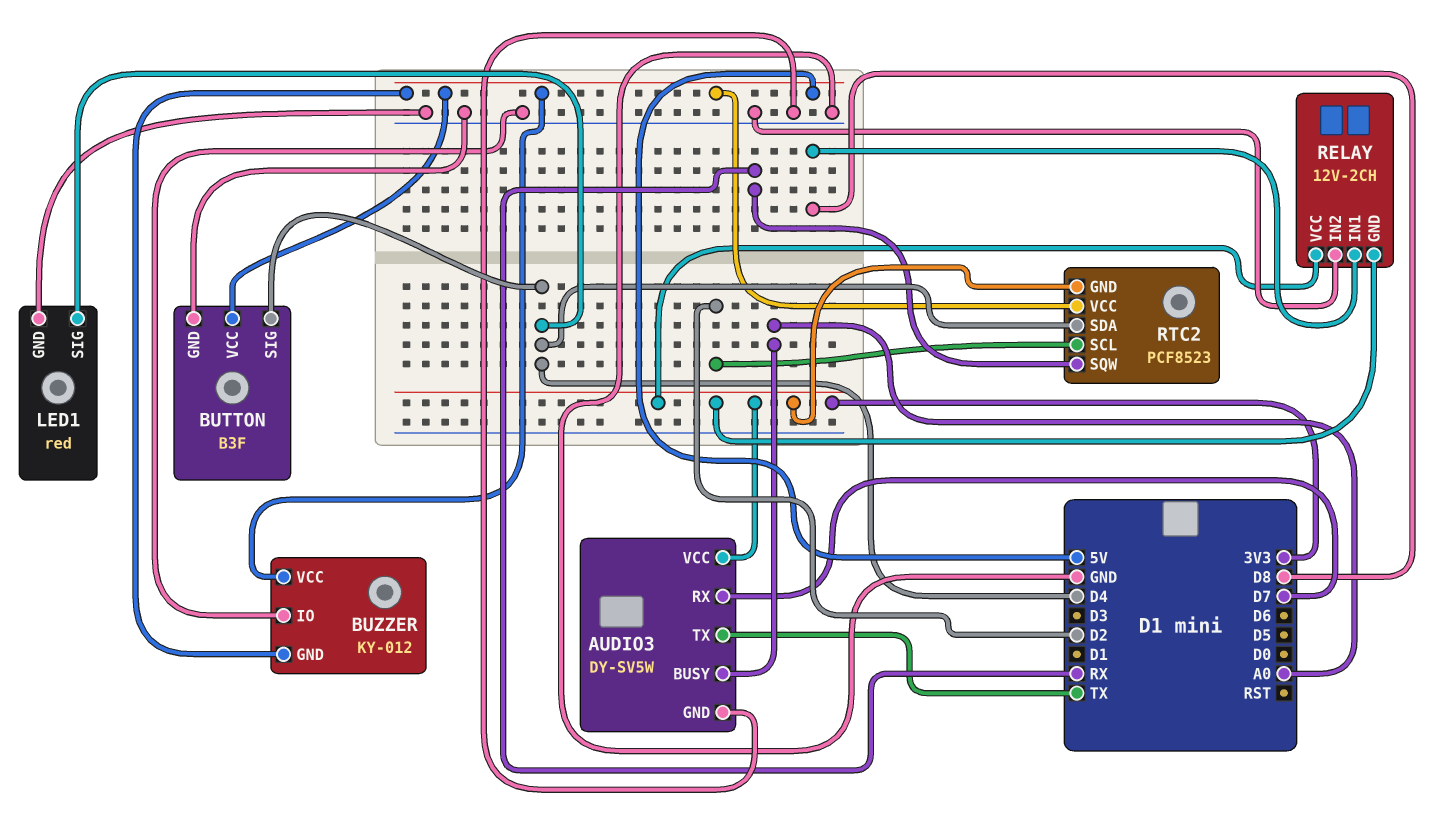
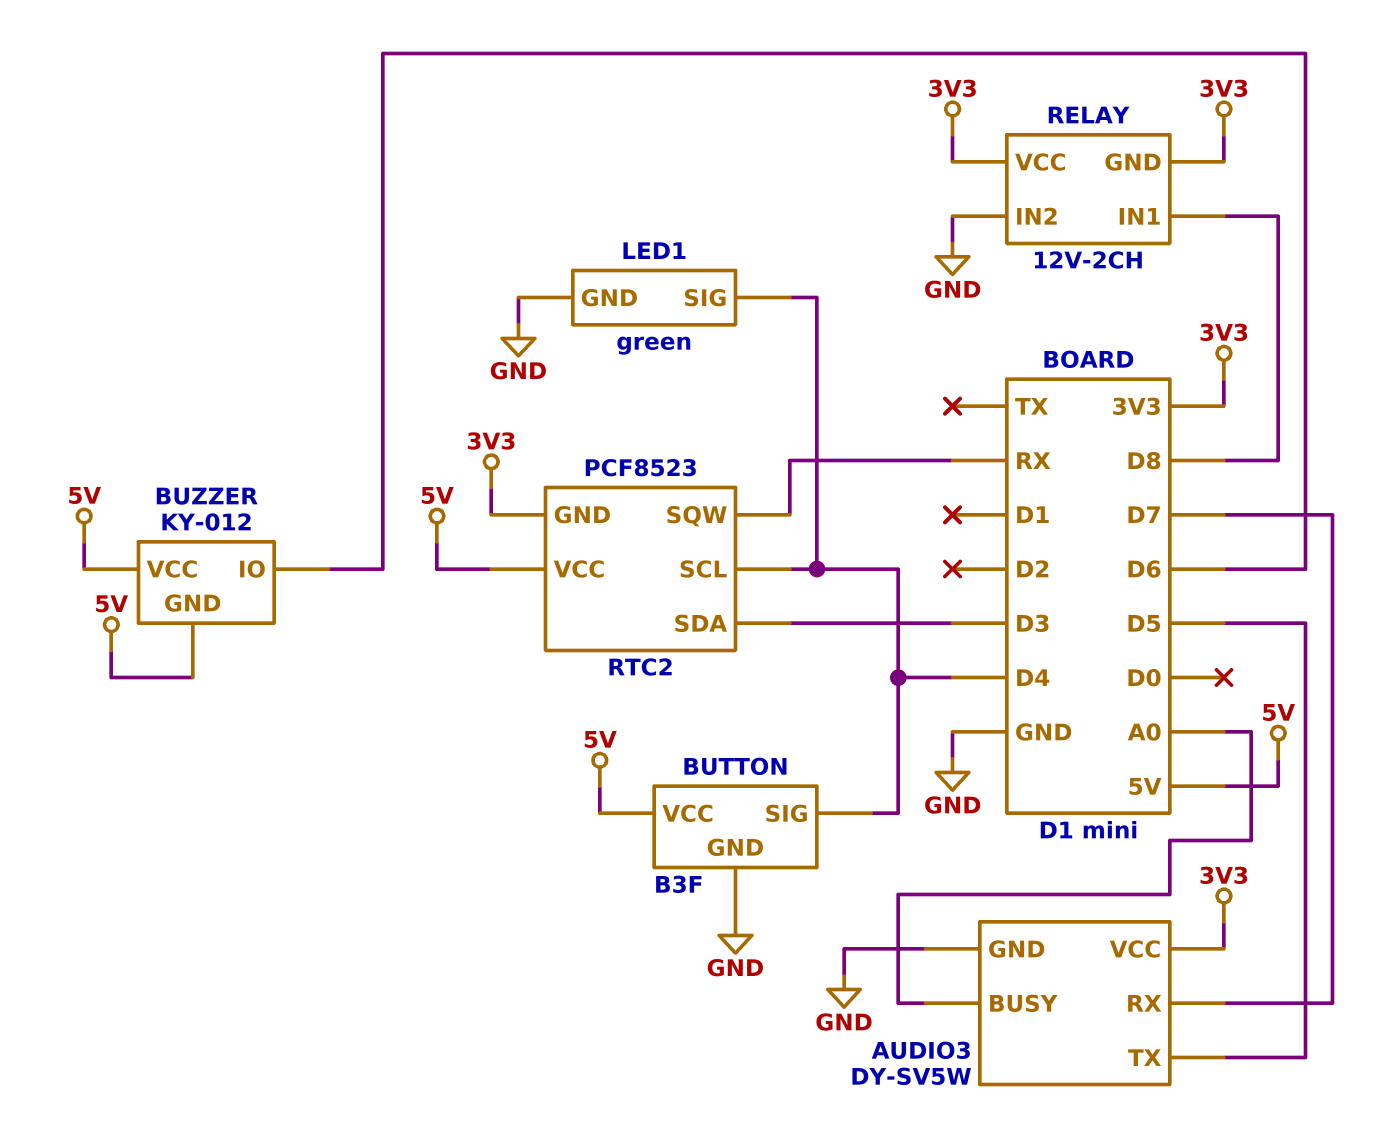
AUDIO3 pin TX: TX -> D5
BUZZER pin IO: GND -> D6
LED1: red -> green
RTC2 pin SCL: D2 -> D4
RTC2 pin SDA: D4 -> D3

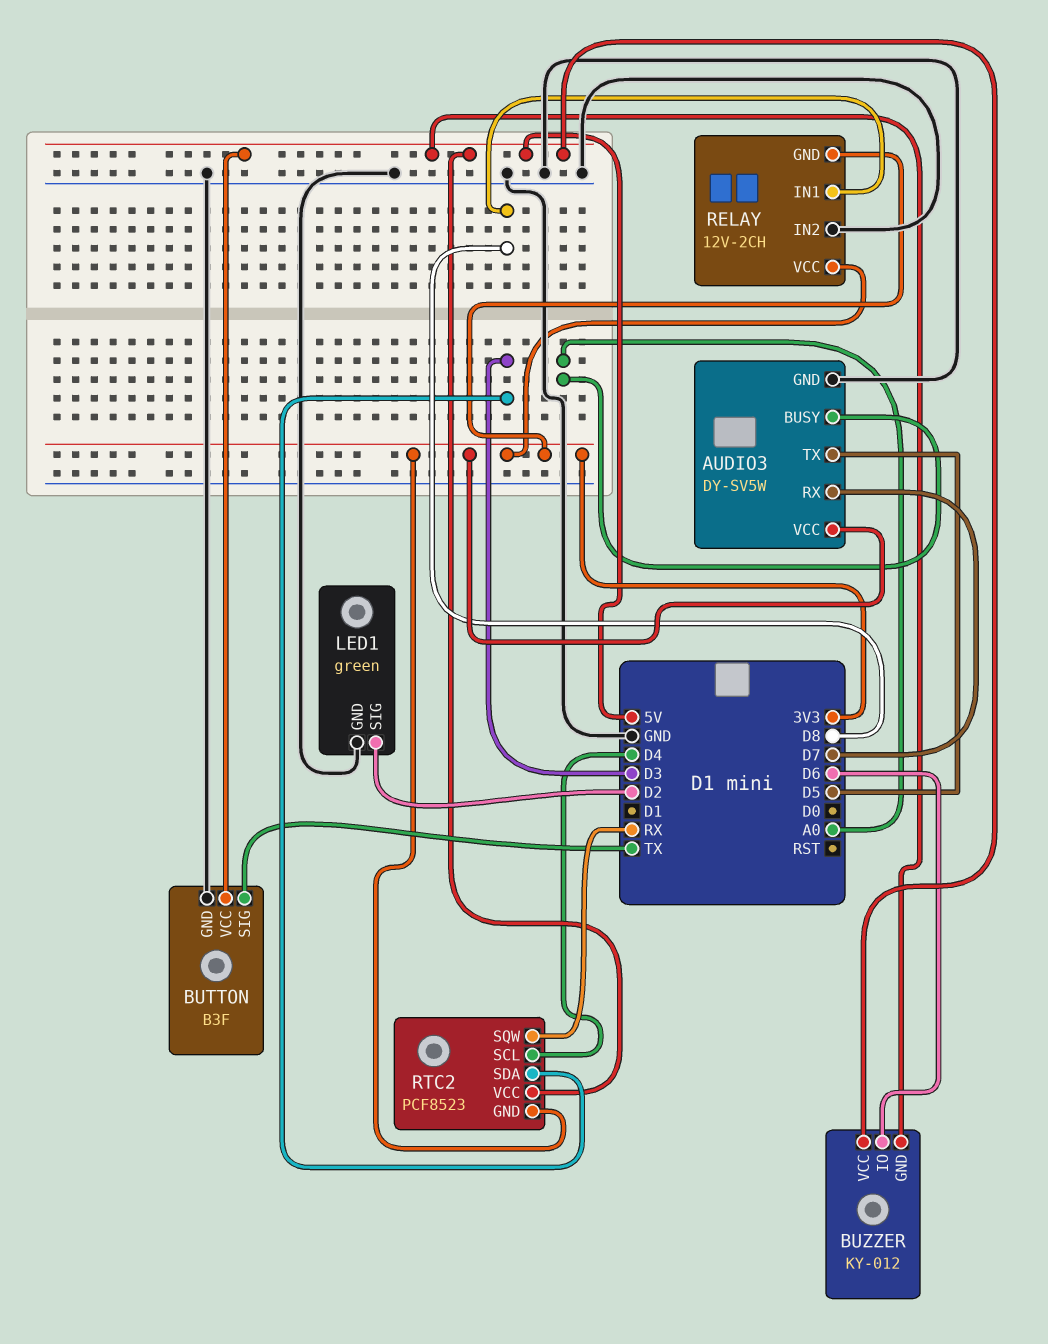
BUTTON pin SIG: D4 -> TX
LED1 pin SIG: D4 -> D2

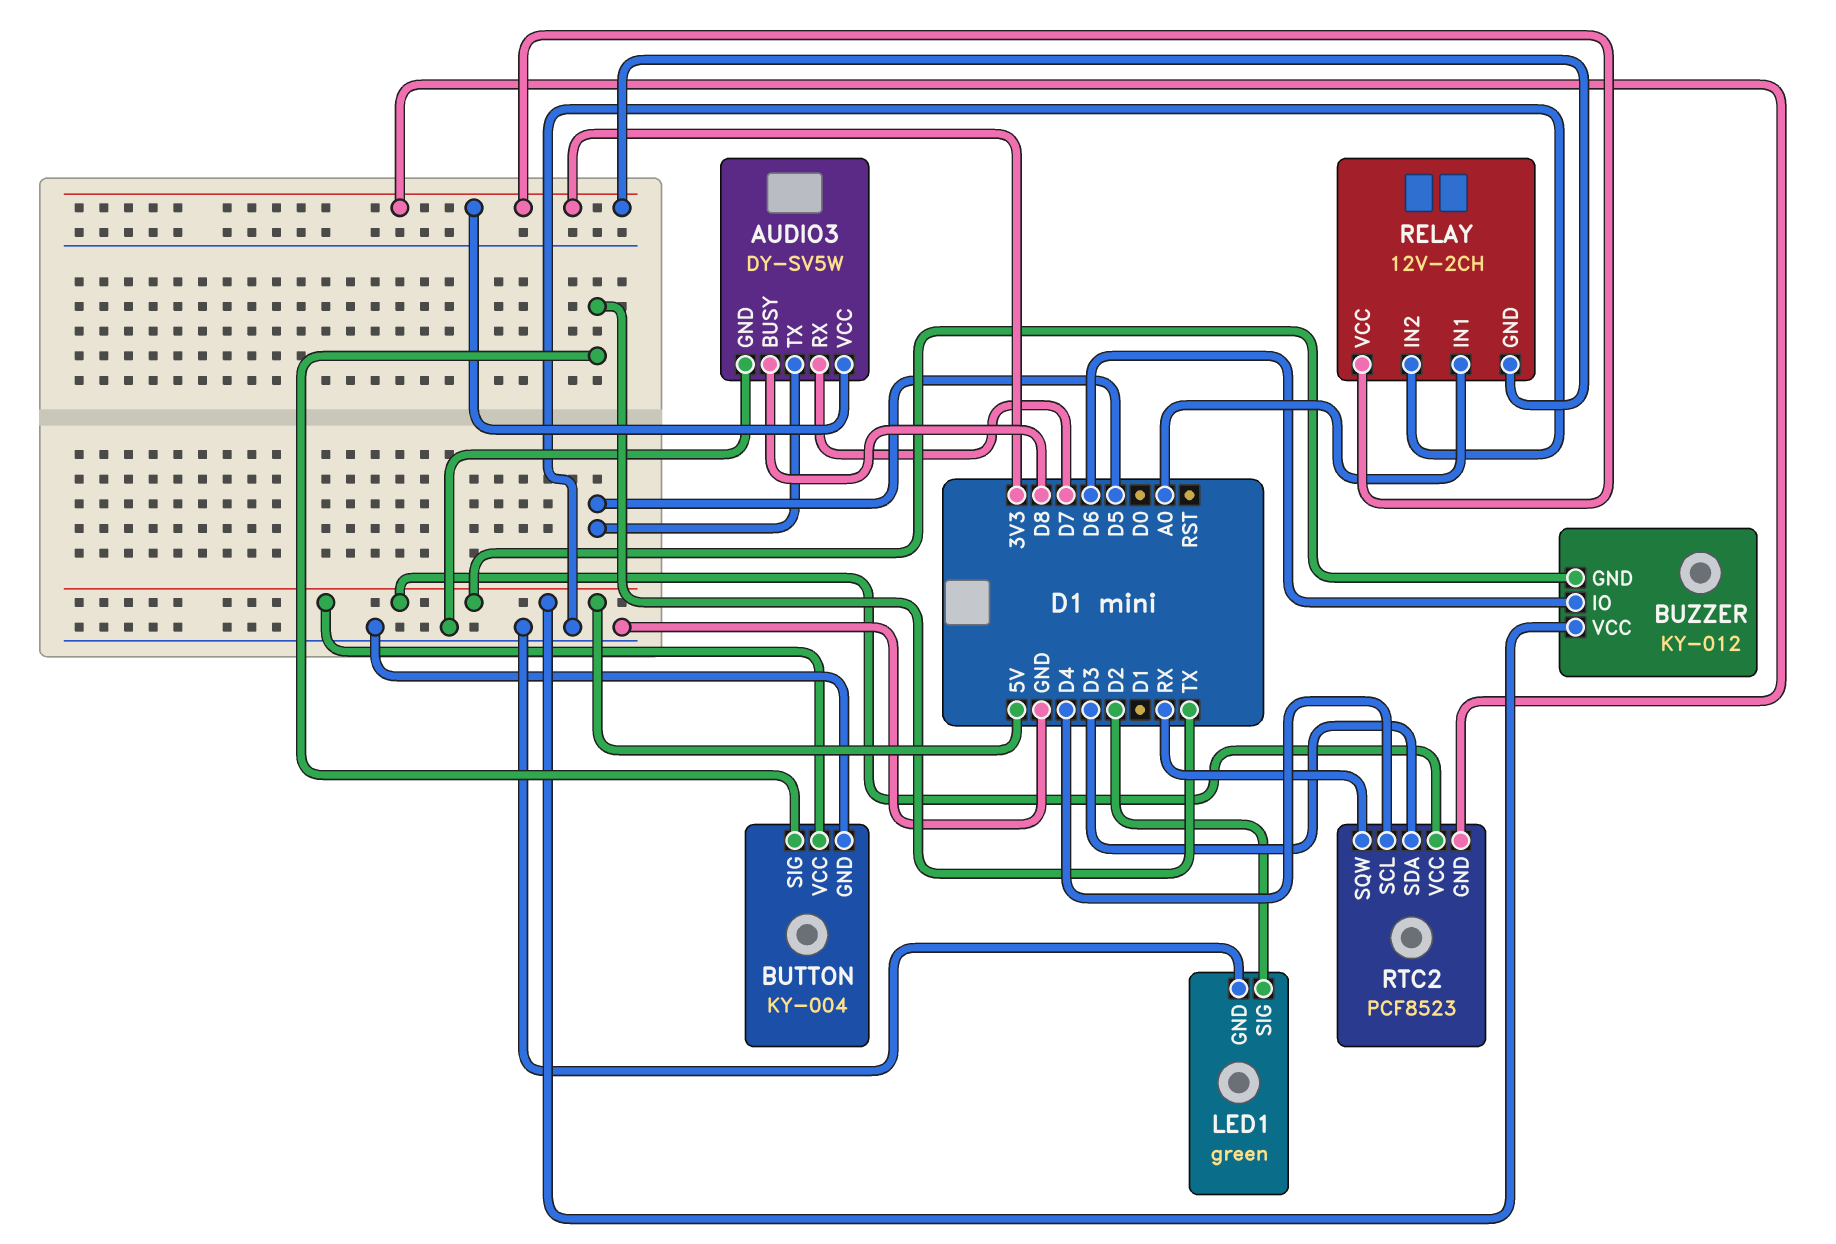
AUDIO3 pin BUSY: A0 -> D8
BUTTON: B3F -> KY-004
RELAY pin IN1: D8 -> A0

